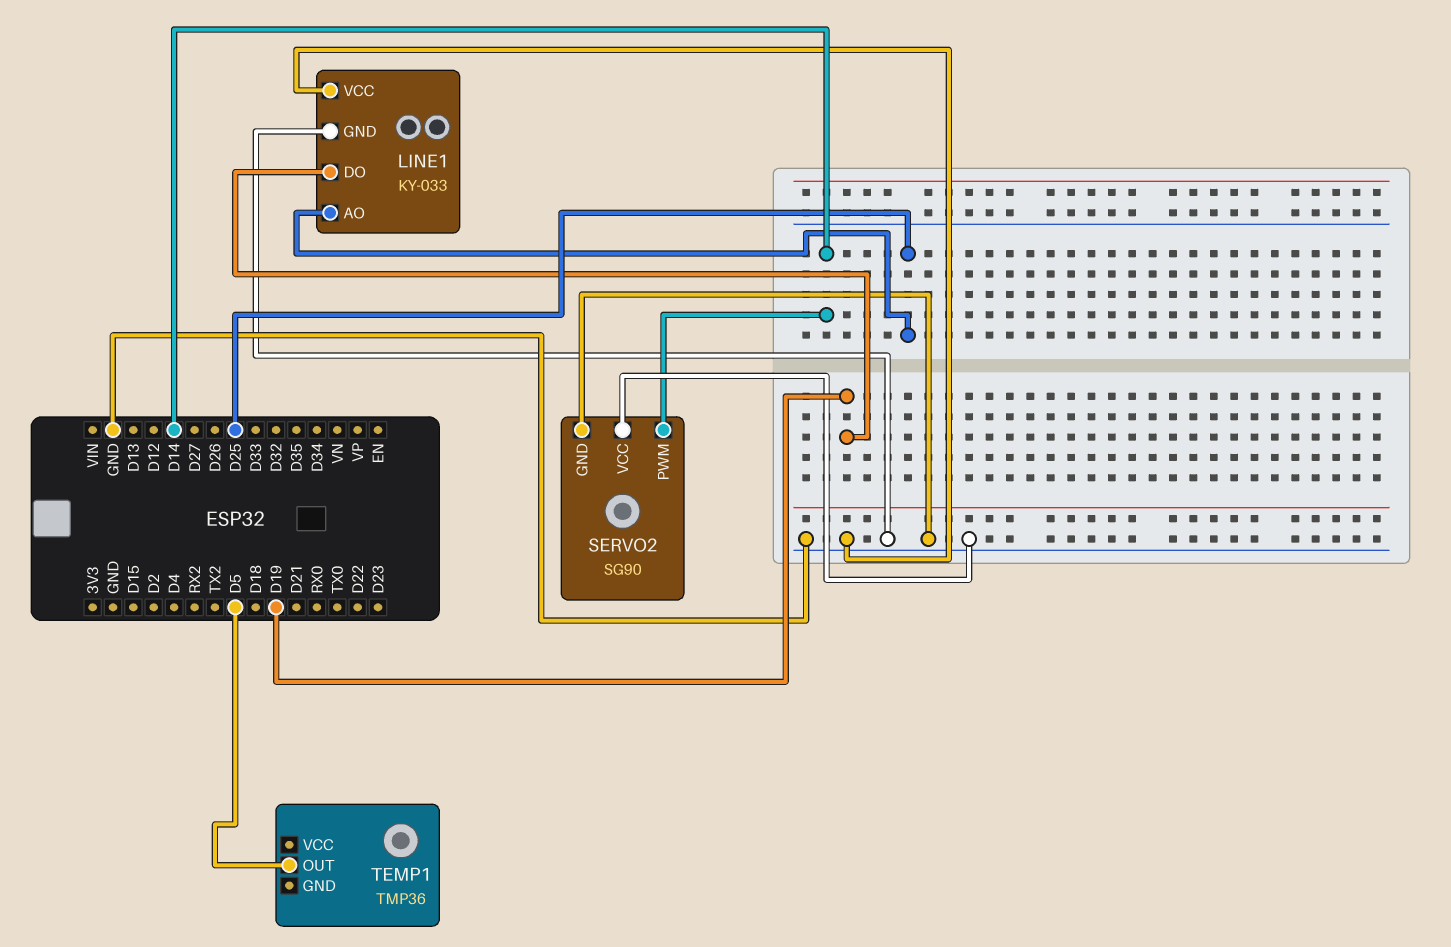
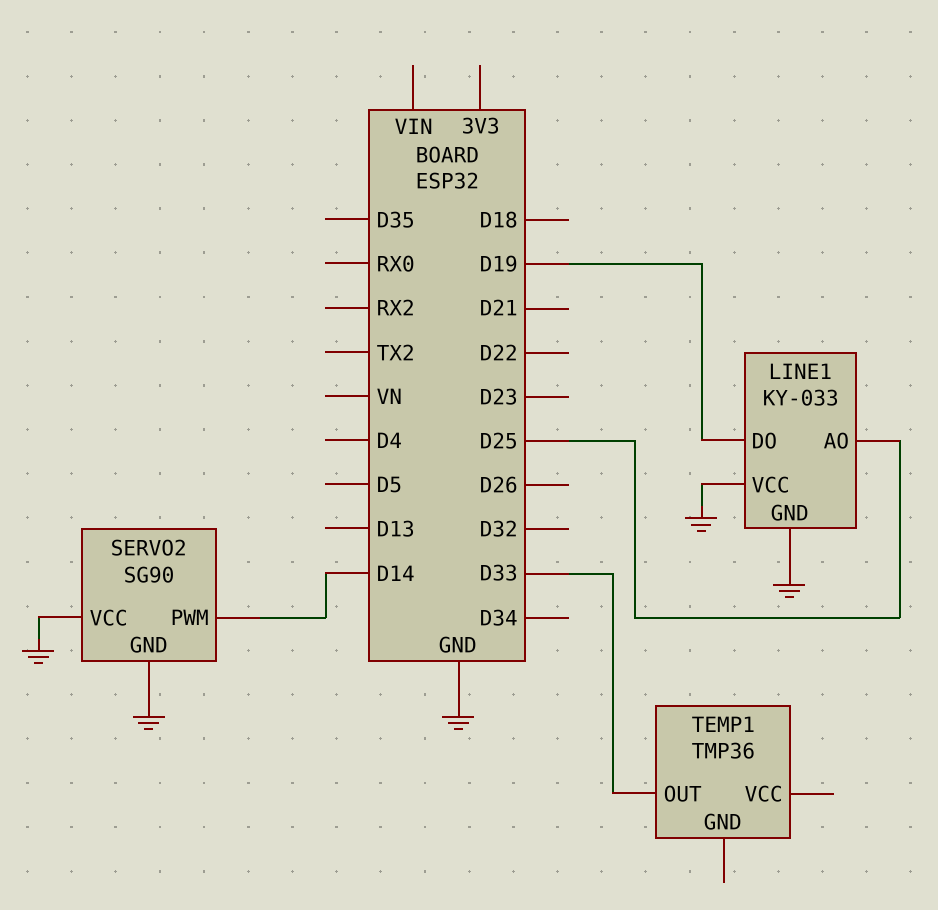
TEMP1 pin OUT: D5 -> D33

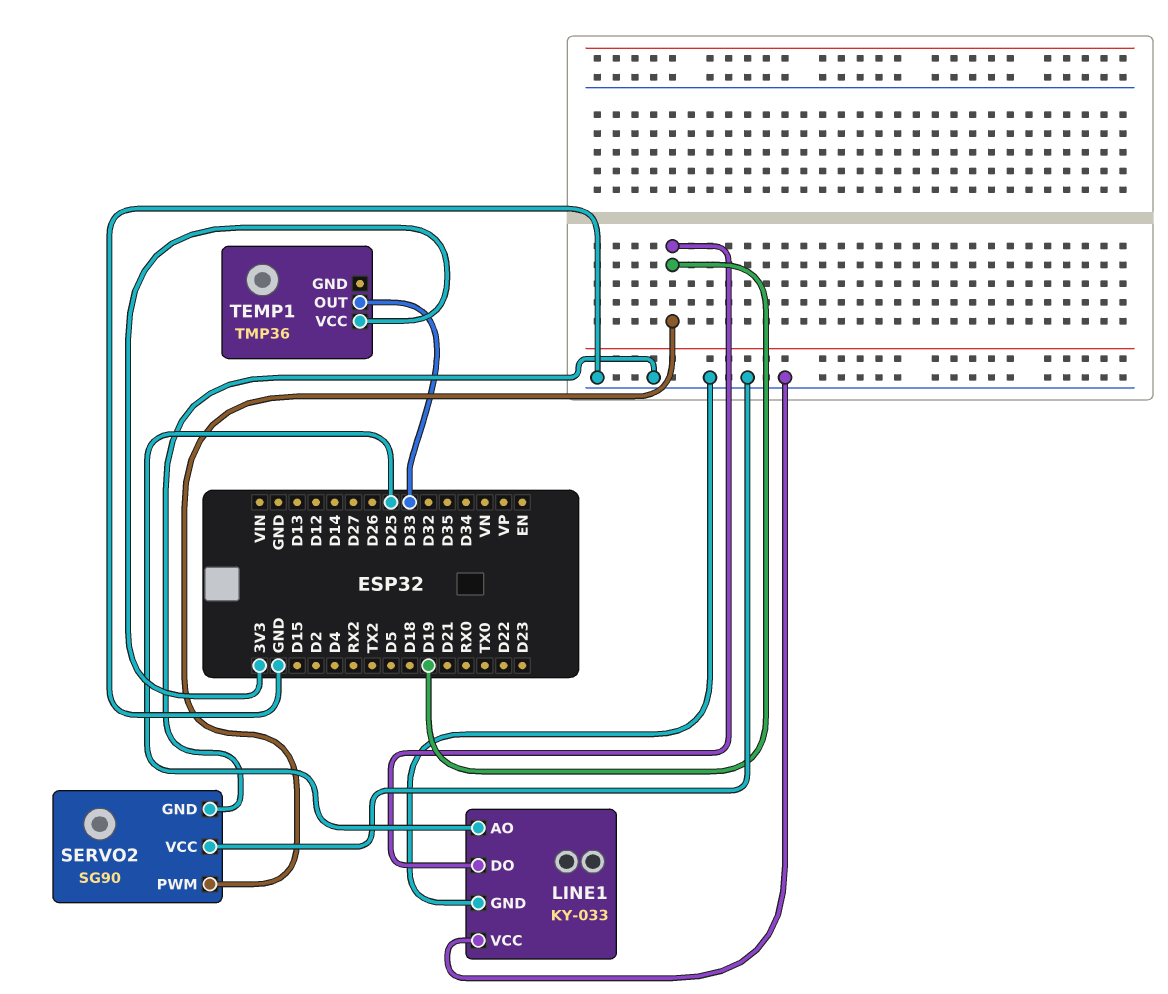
SERVO2 pin PWM: D14 -> D19
TEMP1 pin VCC: none -> 3V3

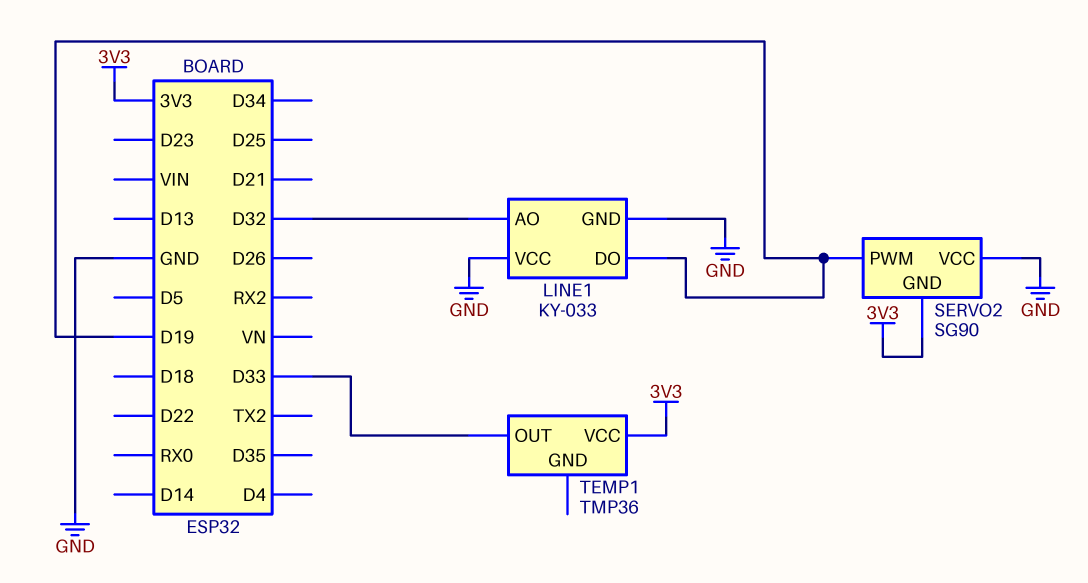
LINE1 pin AO: D25 -> D32
SERVO2 pin GND: GND -> 3V3

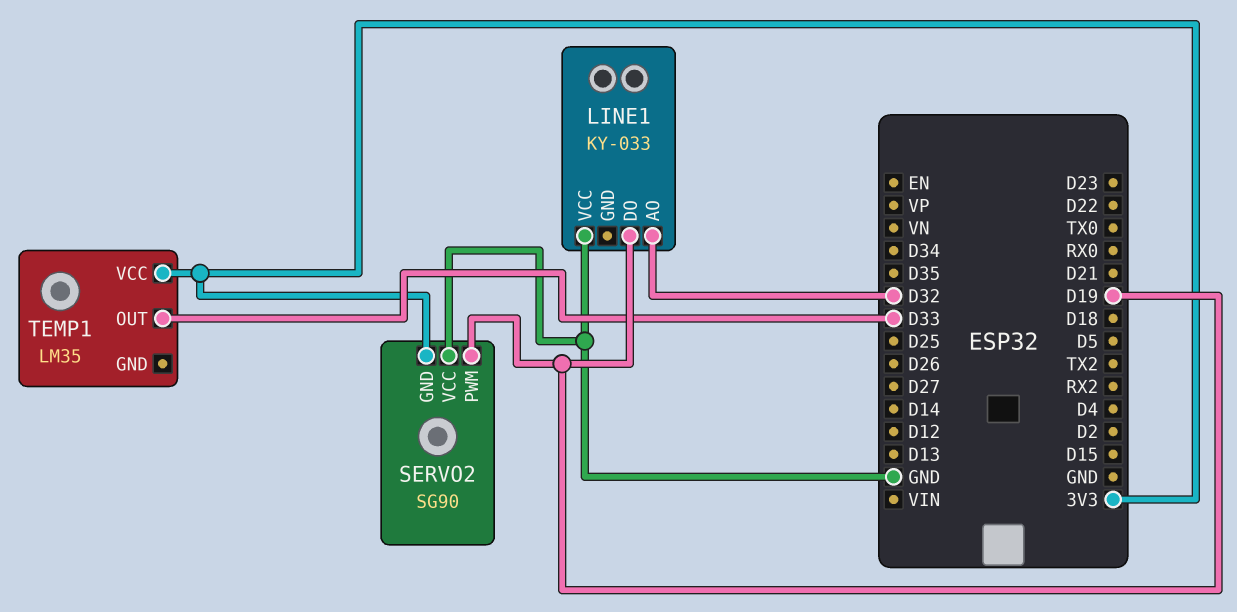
LINE1 pin GND: GND -> none
TEMP1: TMP36 -> LM35

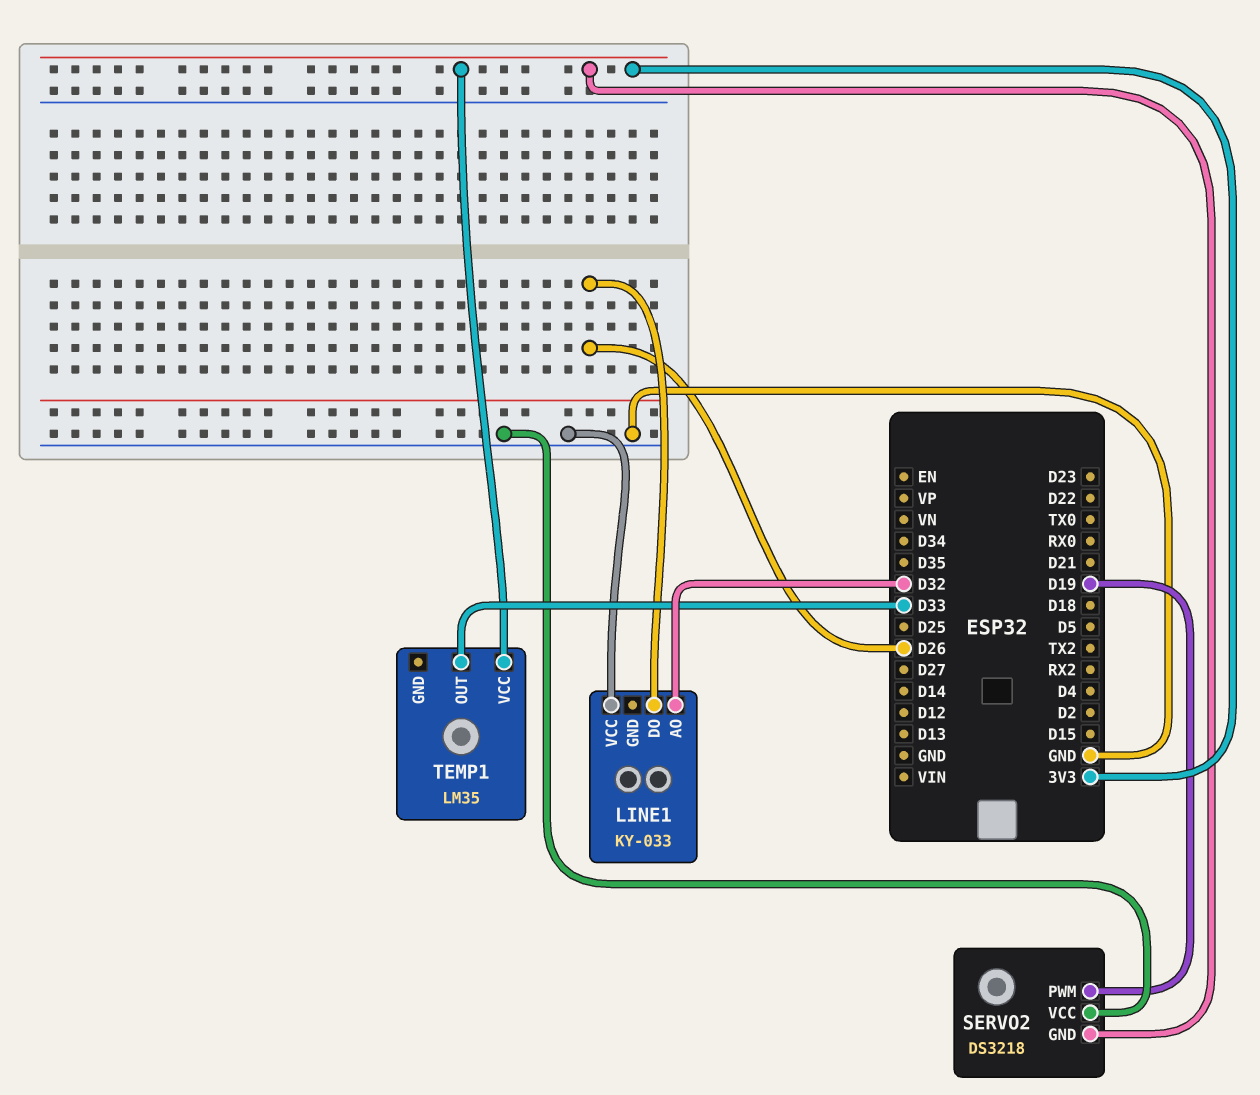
LINE1 pin DO: D19 -> D26
SERVO2: SG90 -> DS3218

